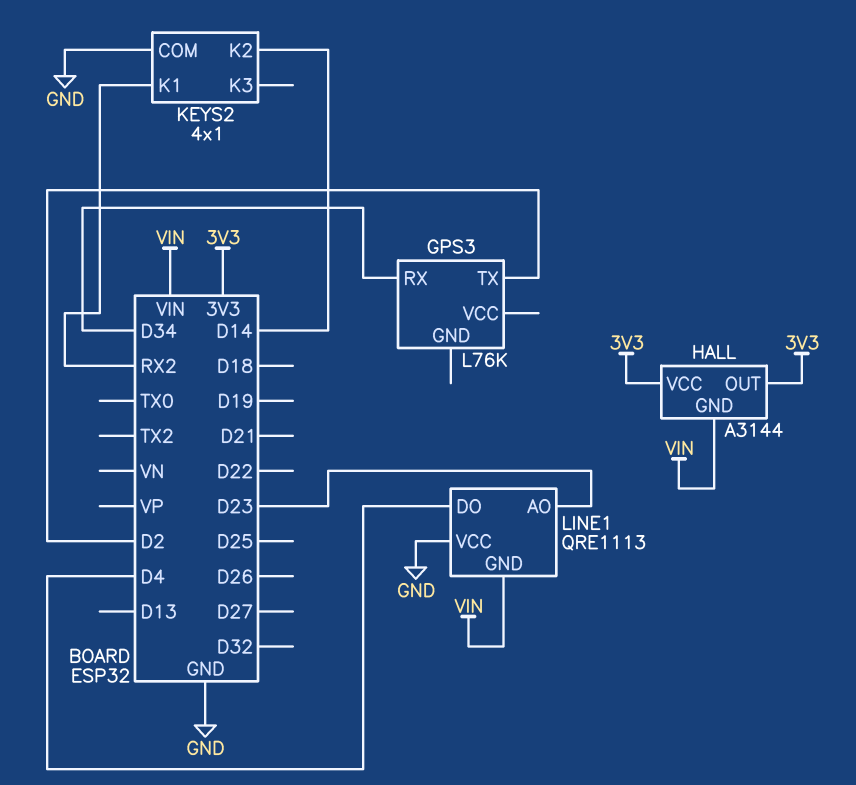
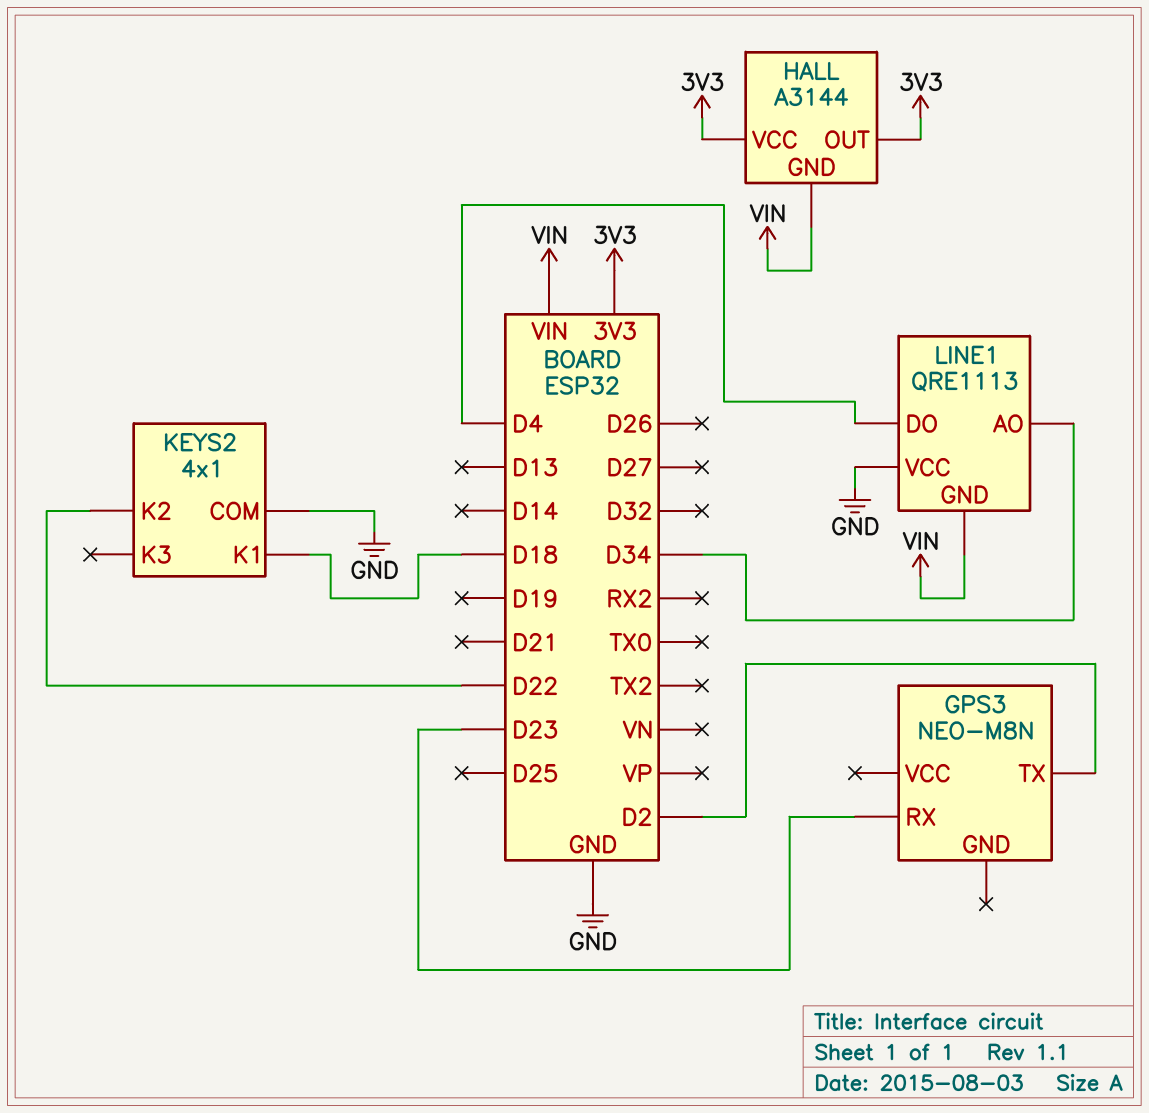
GPS3: L76K -> NEO-M8N
GPS3 pin RX: D34 -> D23
KEYS2 pin K1: RX2 -> D18
KEYS2 pin K2: D14 -> D22
LINE1 pin AO: D23 -> D34

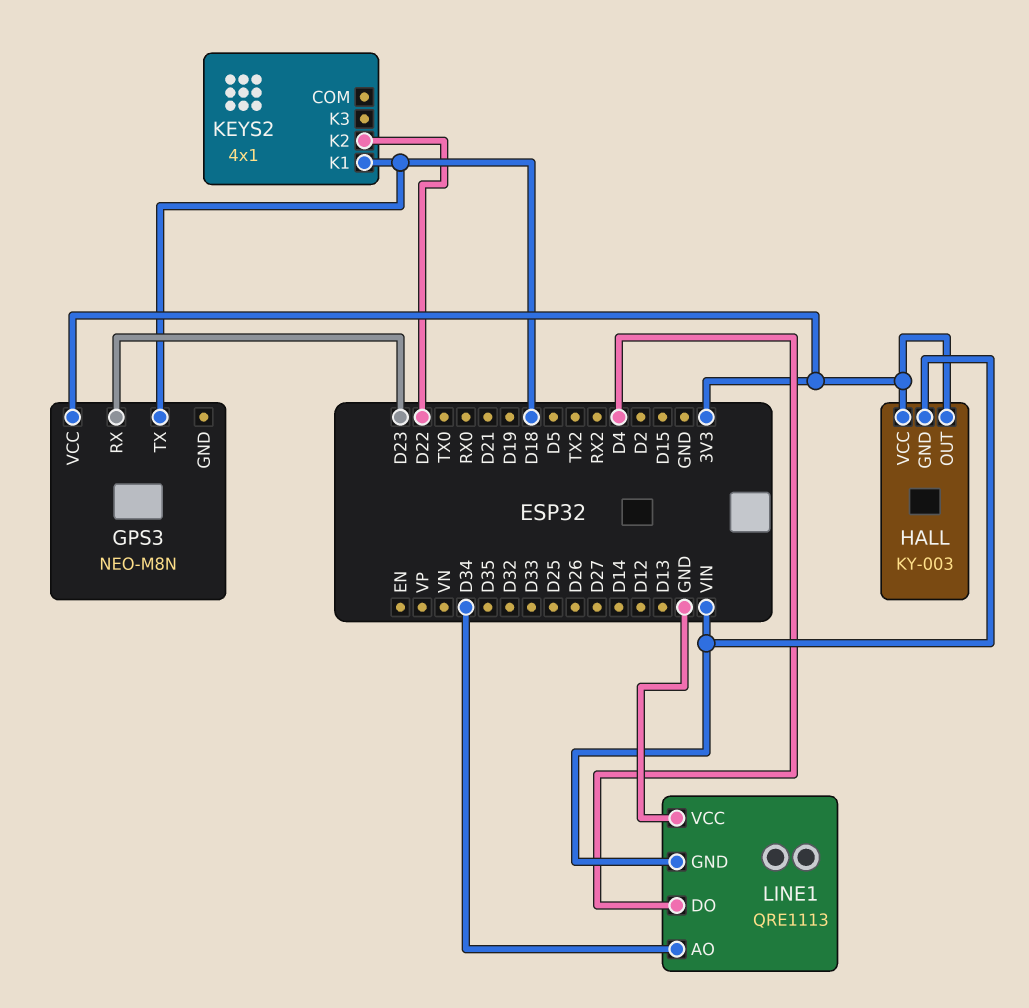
GPS3 pin TX: D2 -> D18
GPS3 pin VCC: none -> 3V3
HALL: A3144 -> KY-003
KEYS2 pin COM: GND -> none

